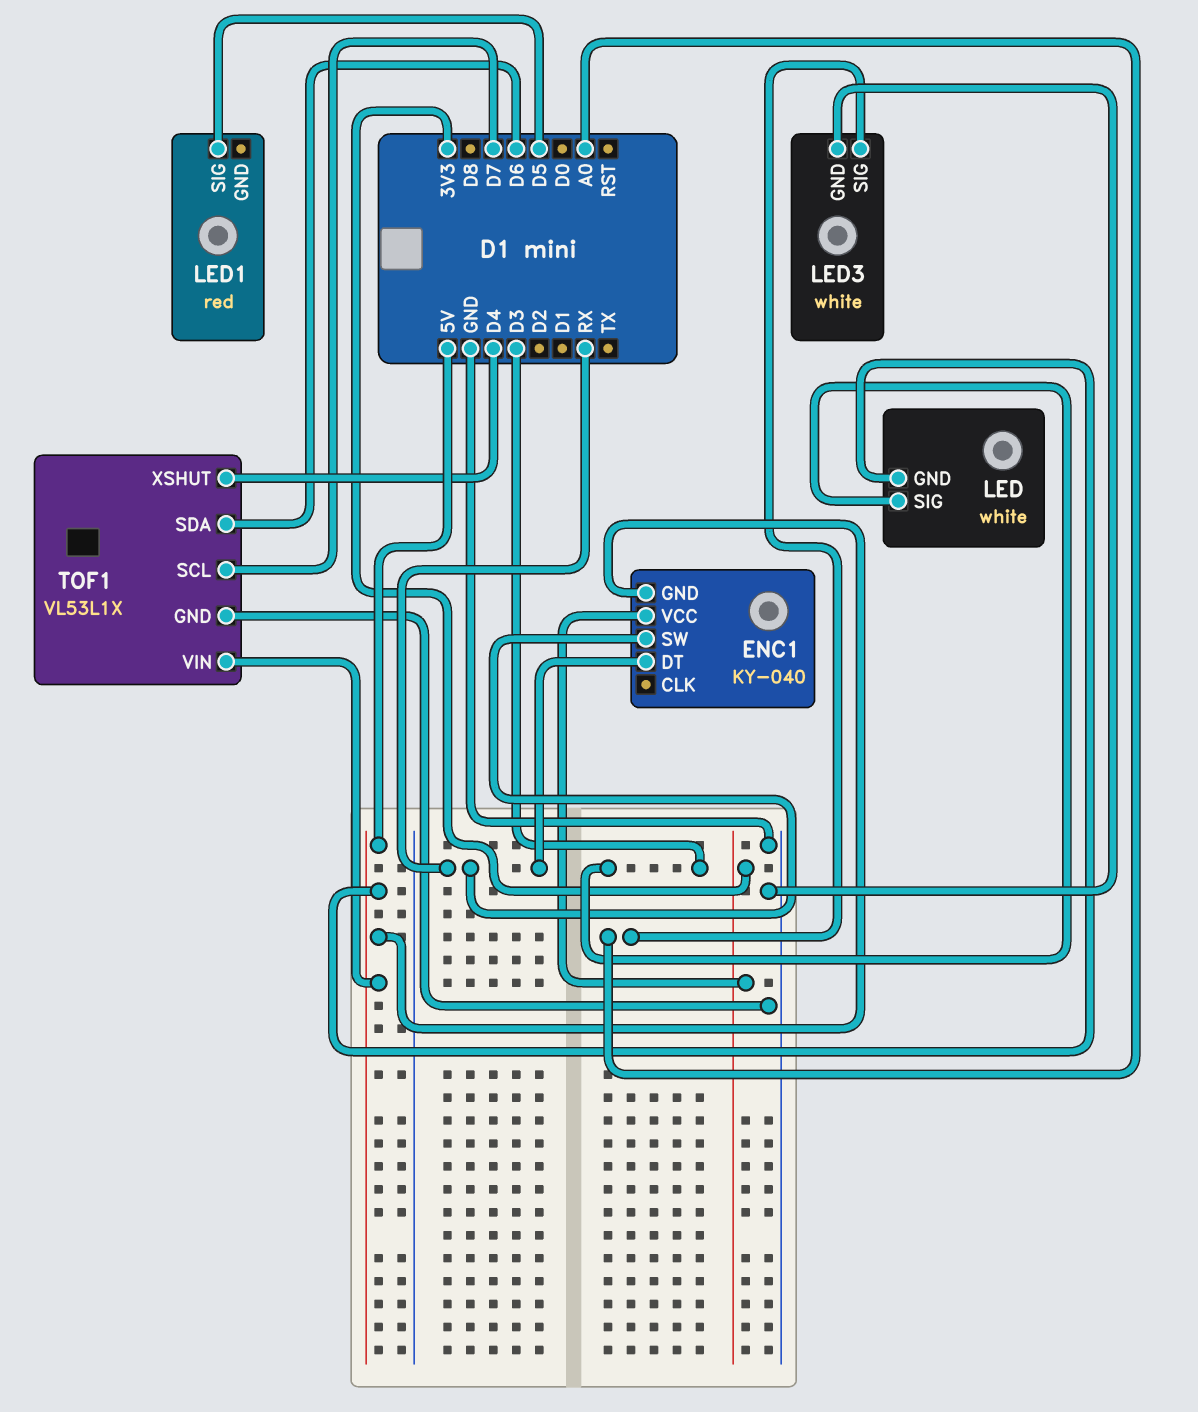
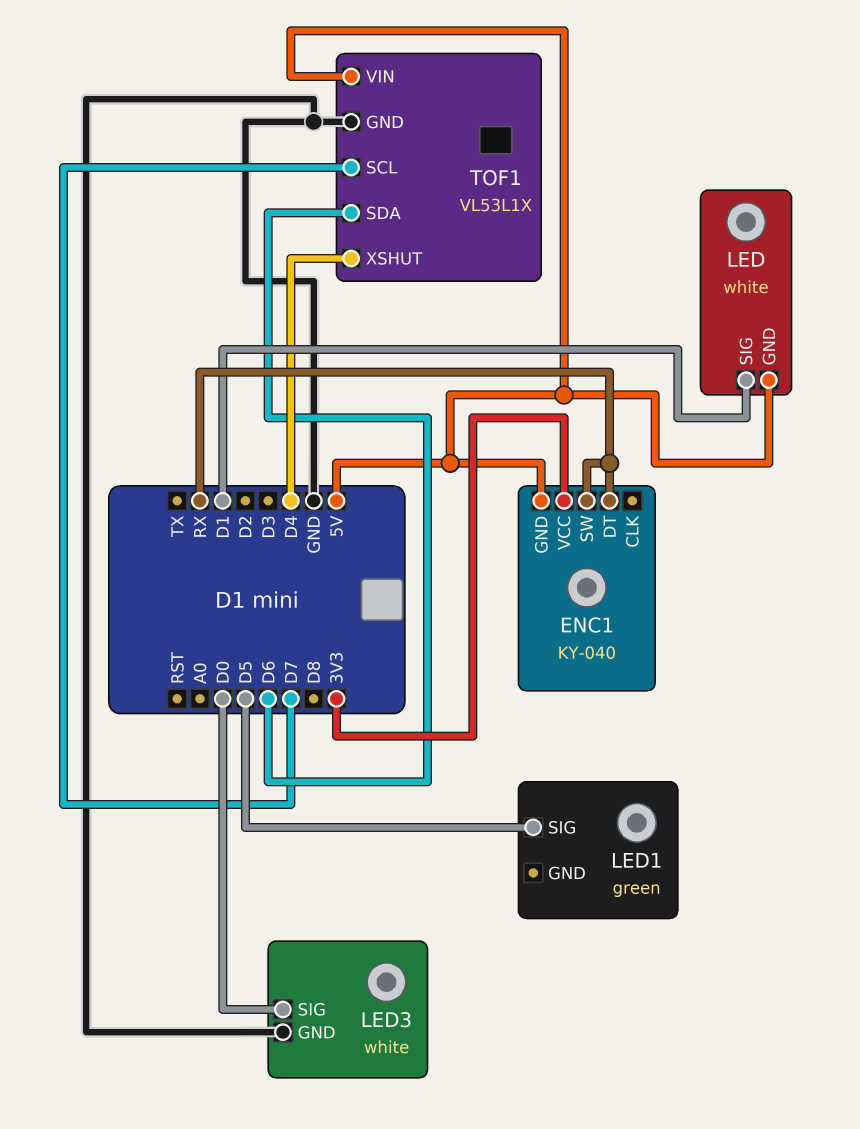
LED pin SIG: D3 -> D1
LED1: red -> green
LED3 pin SIG: A0 -> D0

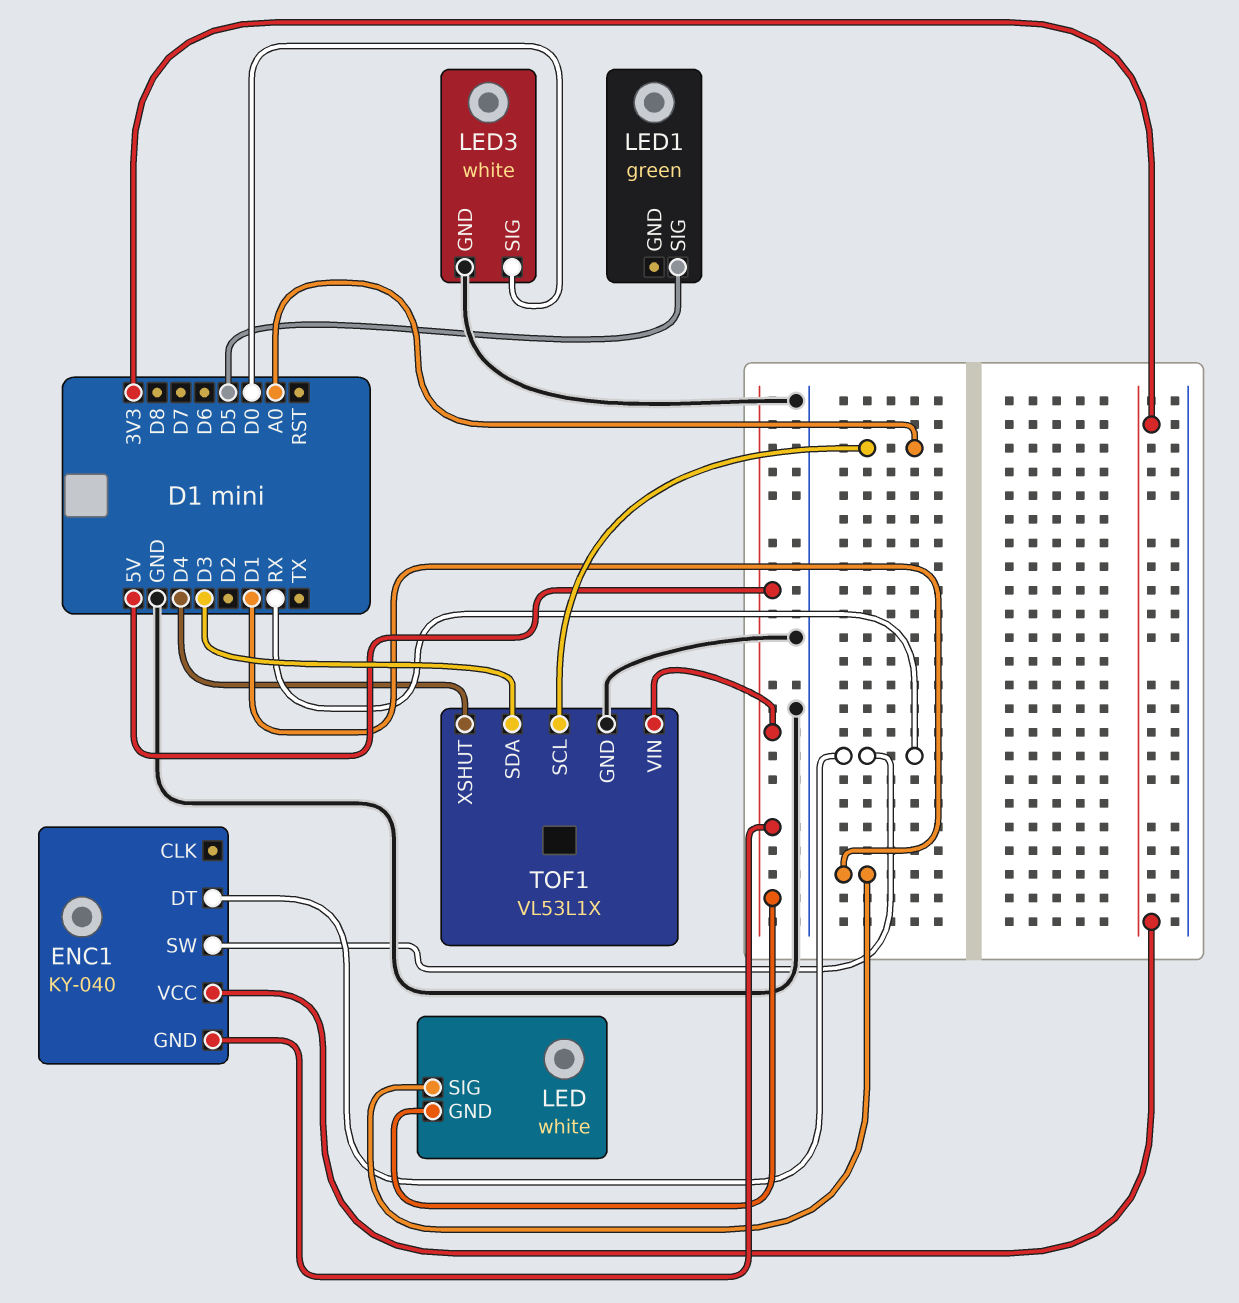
TOF1 pin SCL: D7 -> A0
TOF1 pin SDA: D6 -> D3

